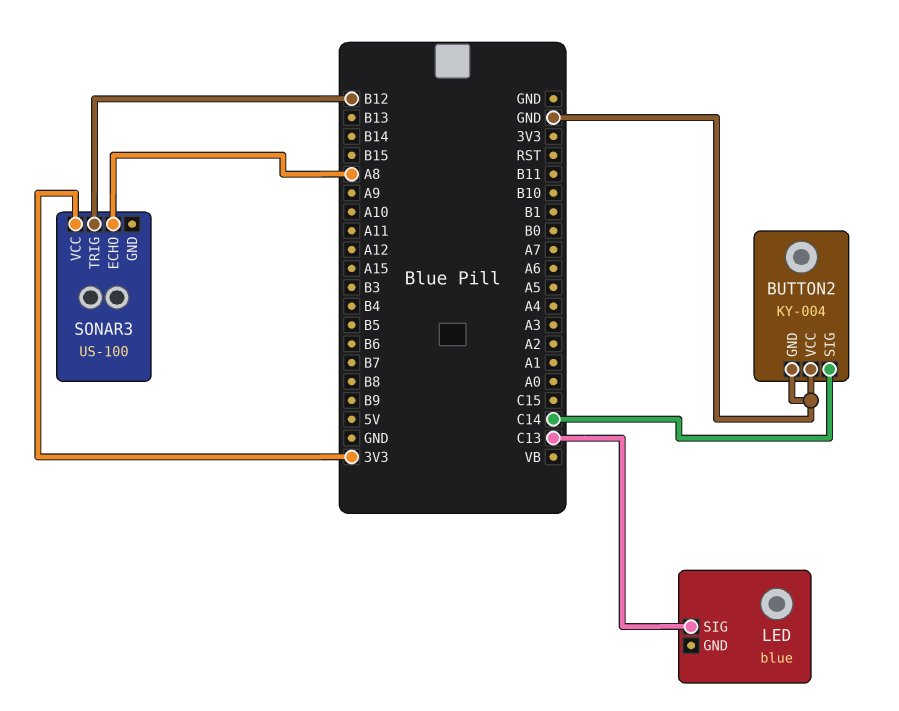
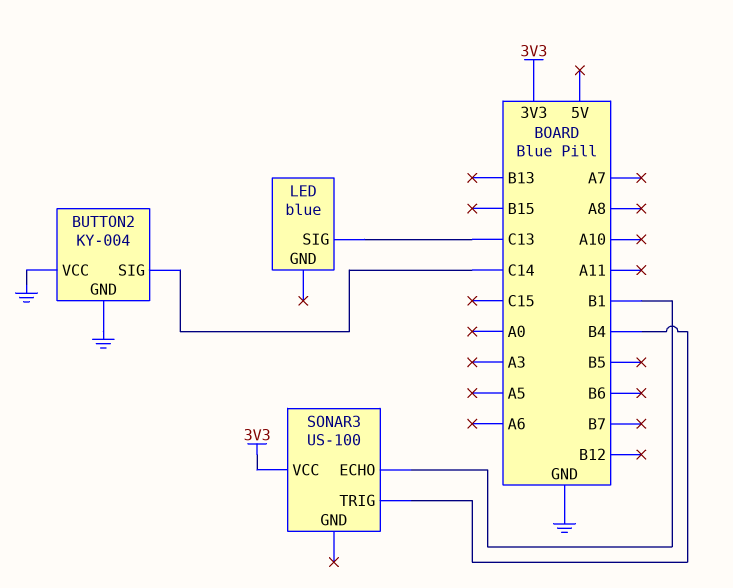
SONAR3 pin ECHO: A8 -> B1
SONAR3 pin TRIG: B12 -> B4

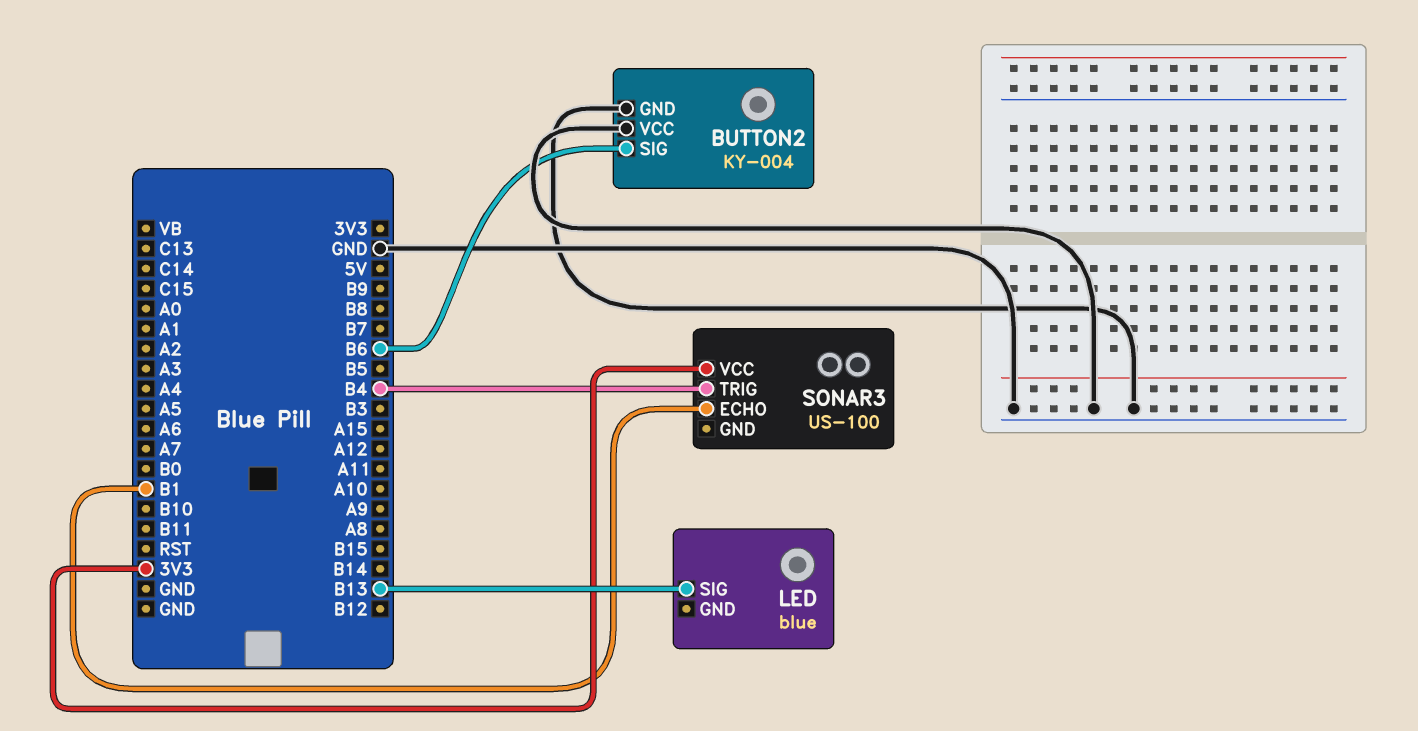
BUTTON2 pin SIG: C14 -> B6
LED pin SIG: C13 -> B13

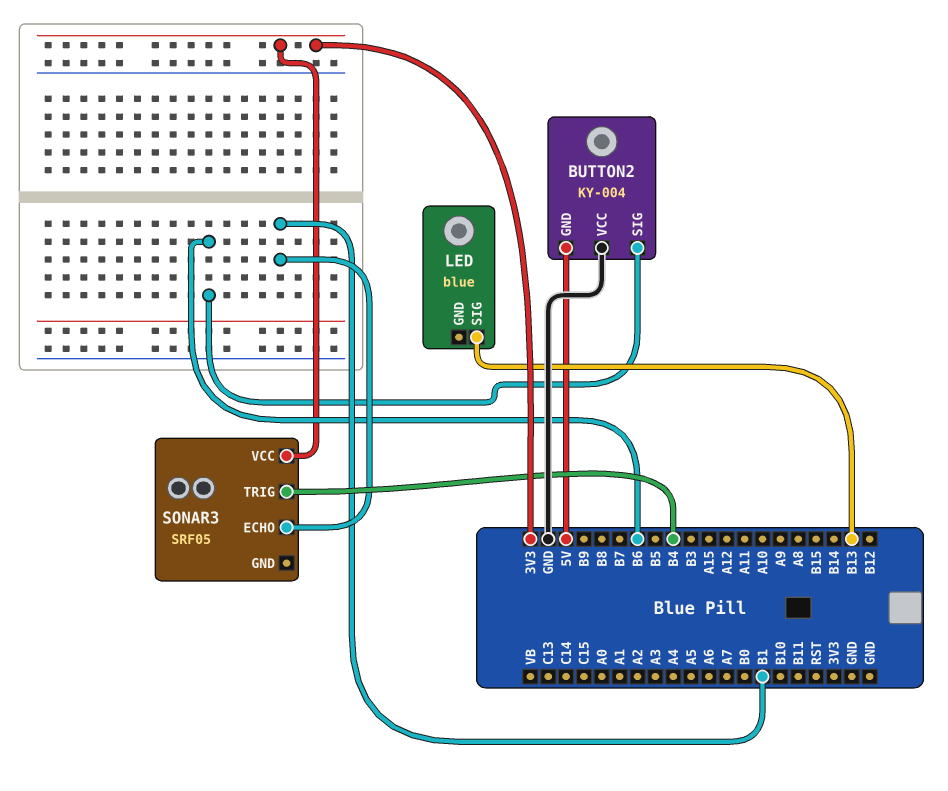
BUTTON2 pin GND: GND -> 5V
SONAR3: US-100 -> SRF05

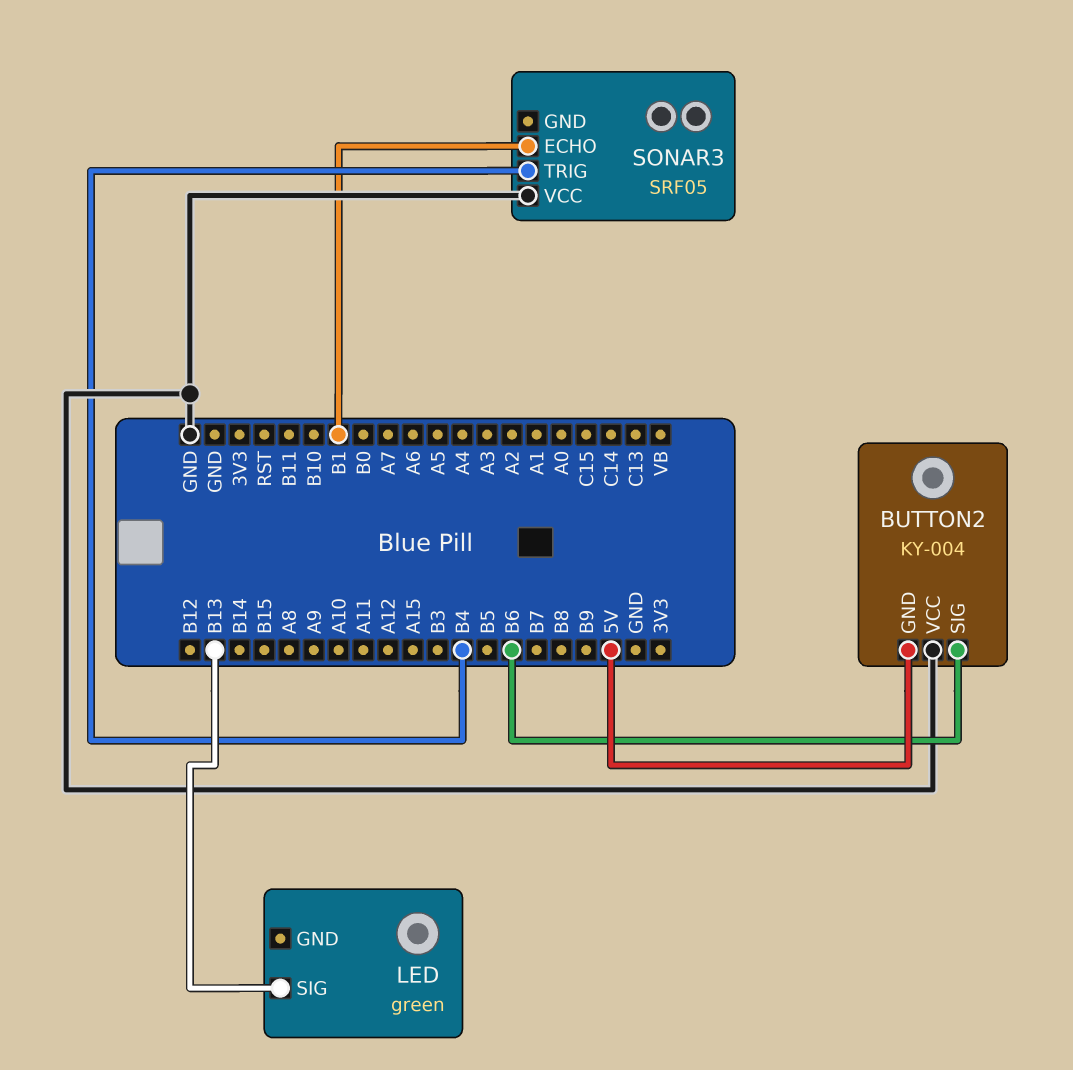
LED: blue -> green
SONAR3 pin VCC: 3V3 -> GND

